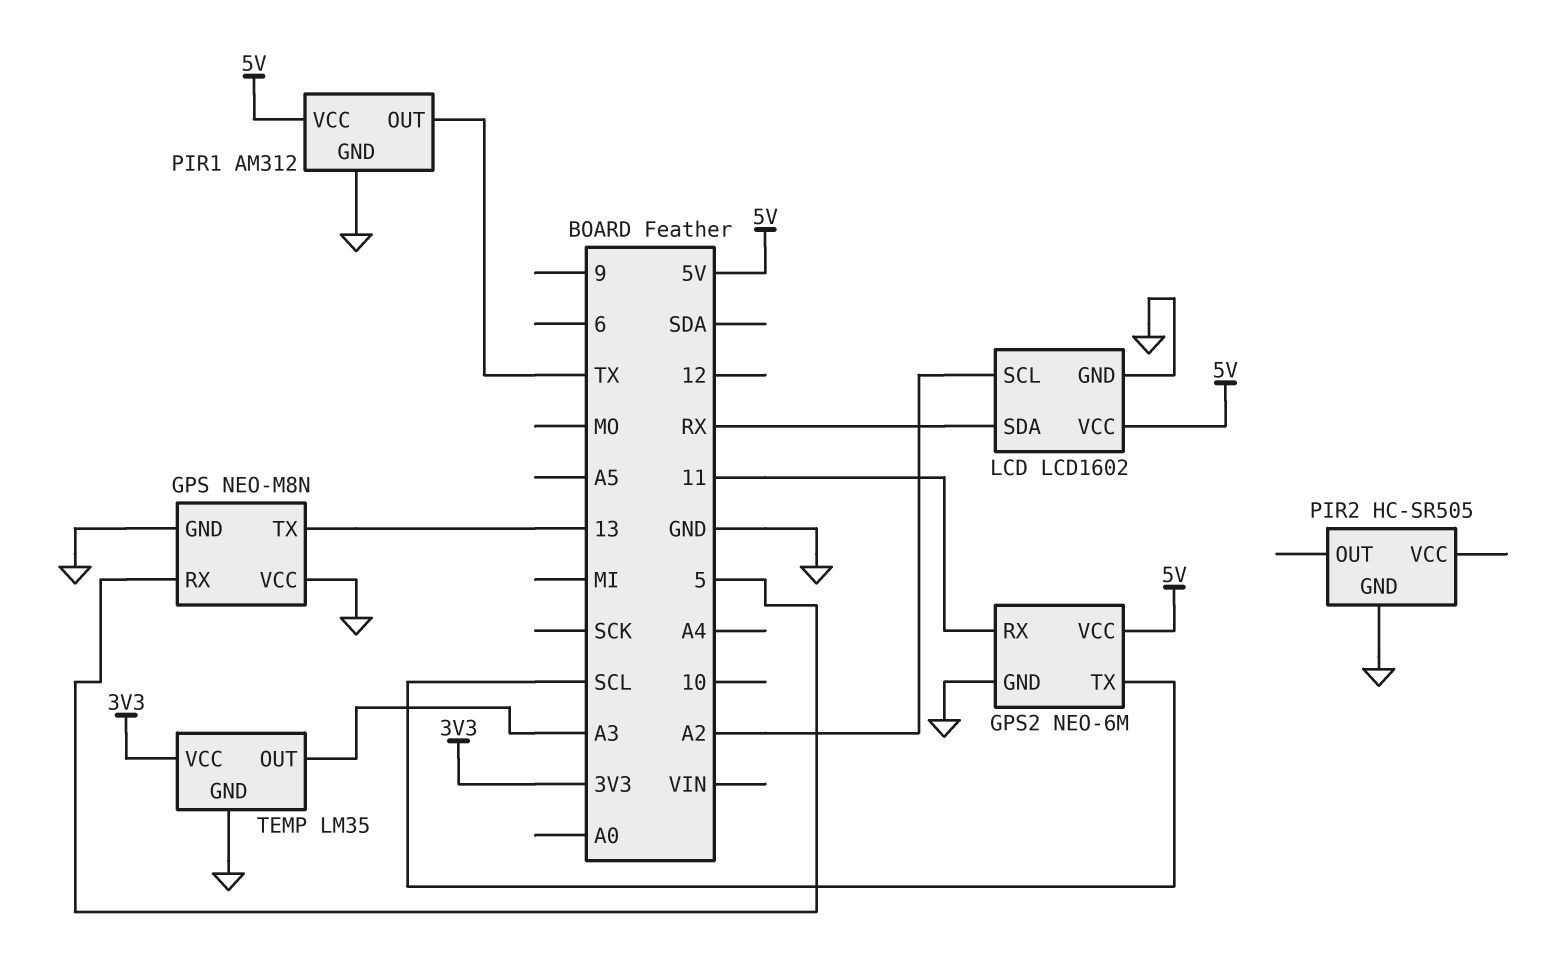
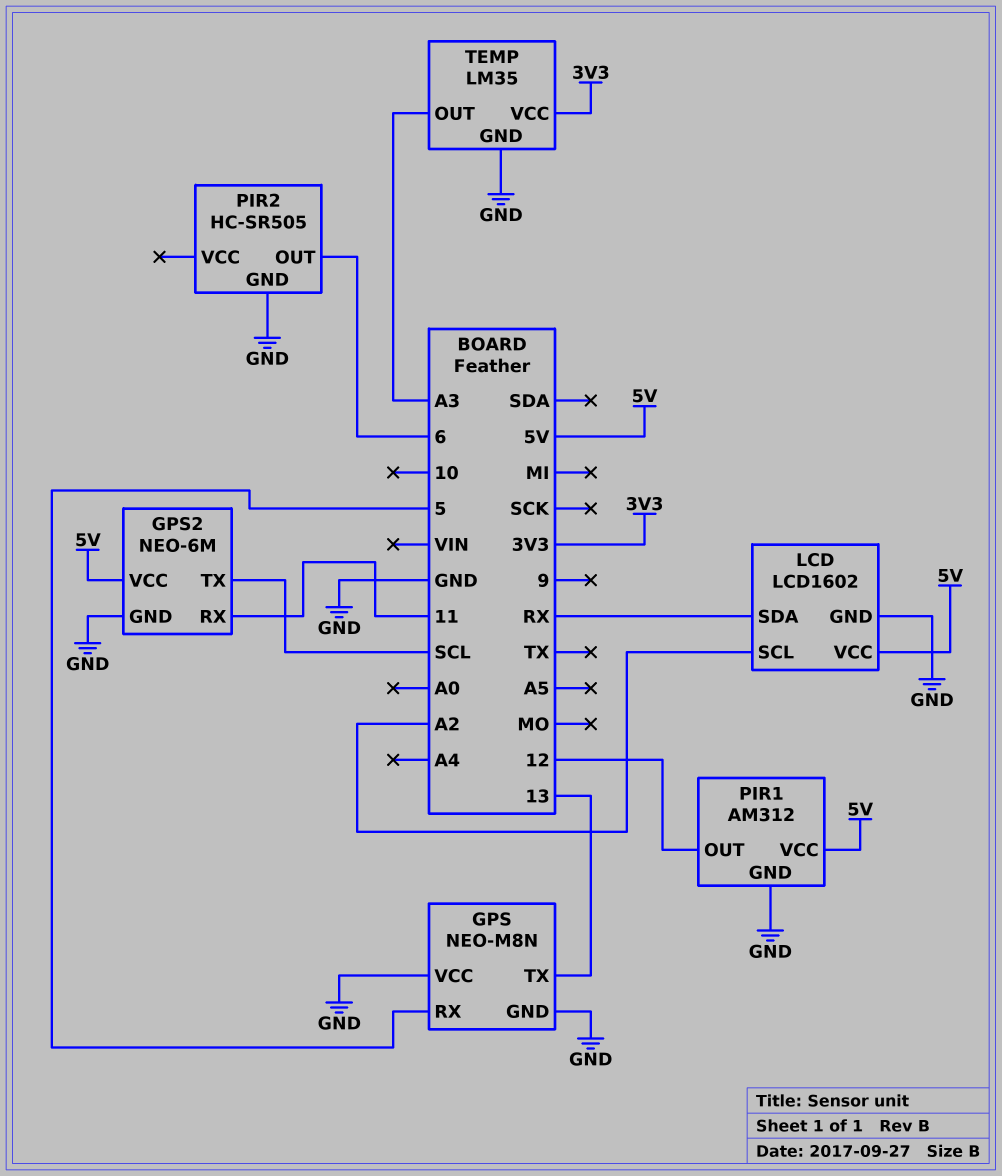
PIR1 pin OUT: TX -> 12
PIR2 pin OUT: none -> 6

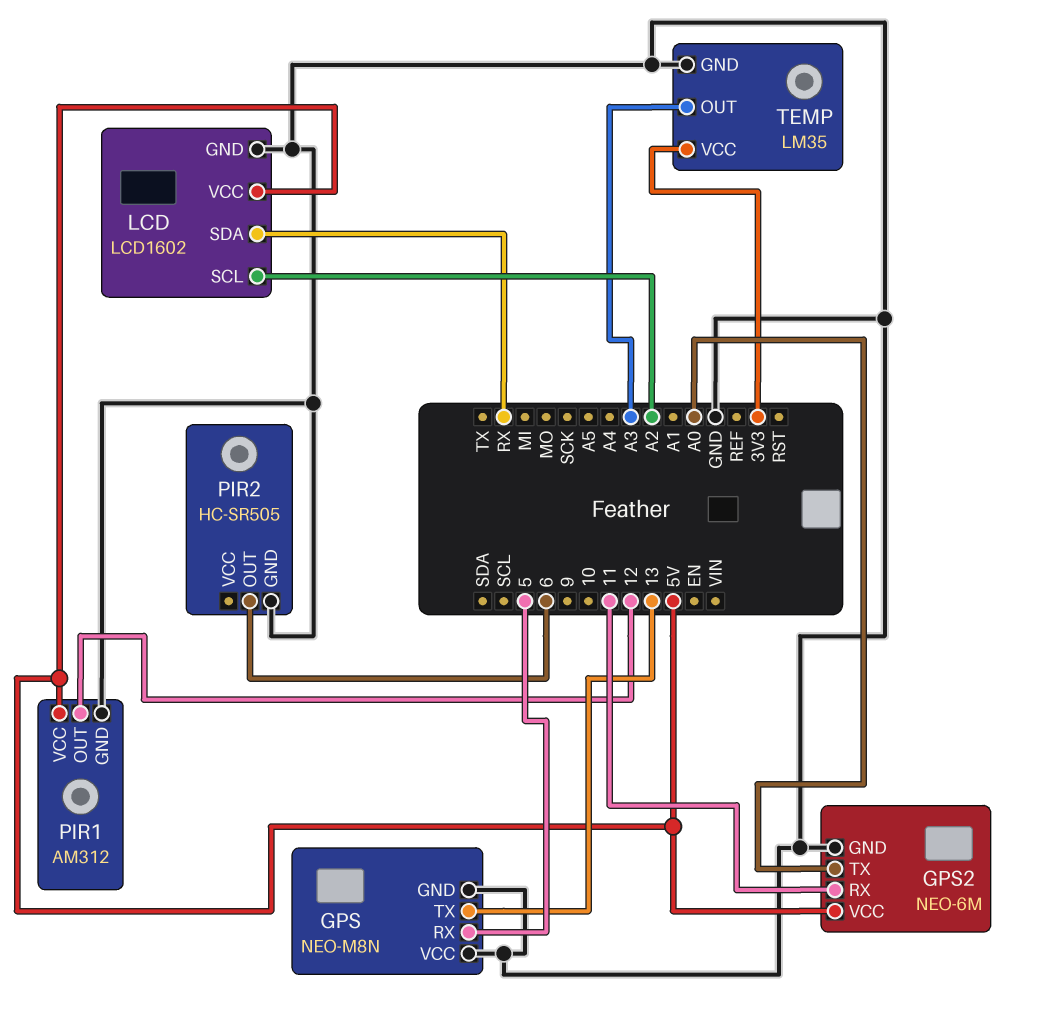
GPS2 pin TX: SCL -> A0

